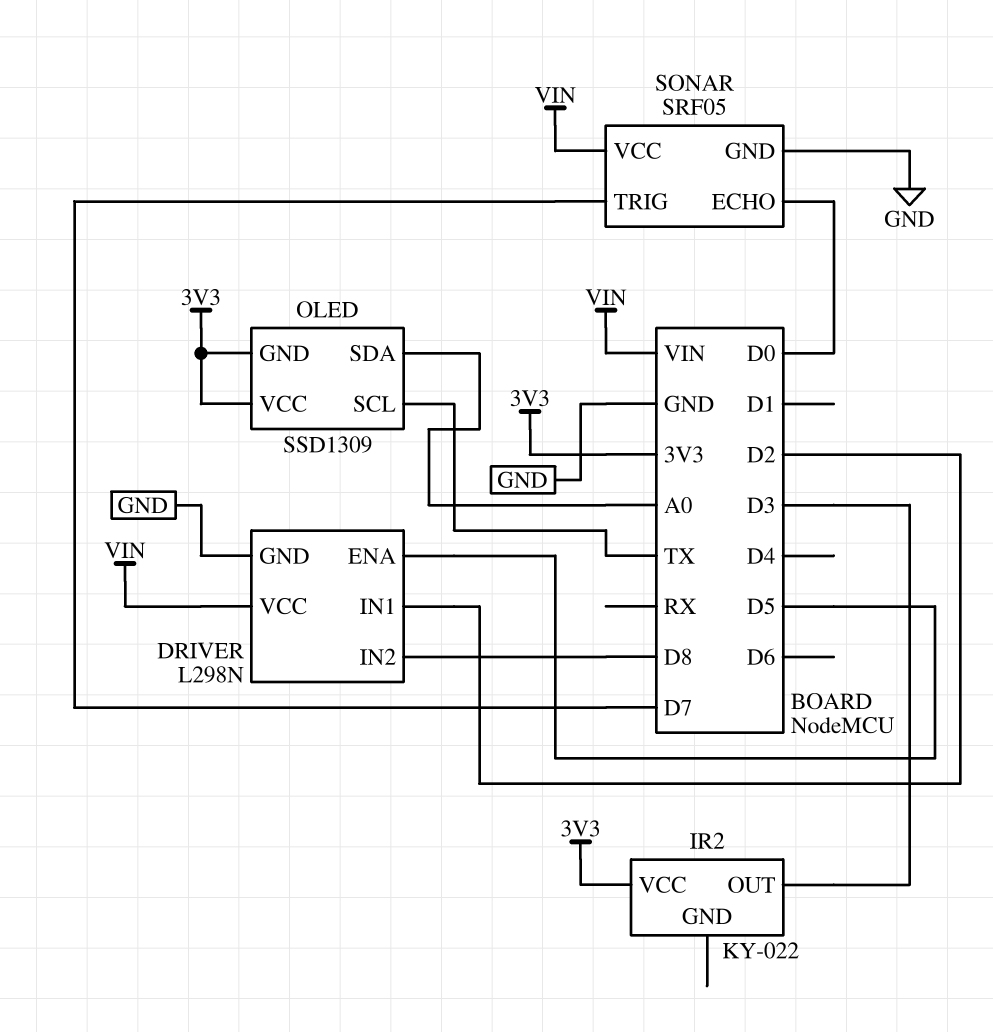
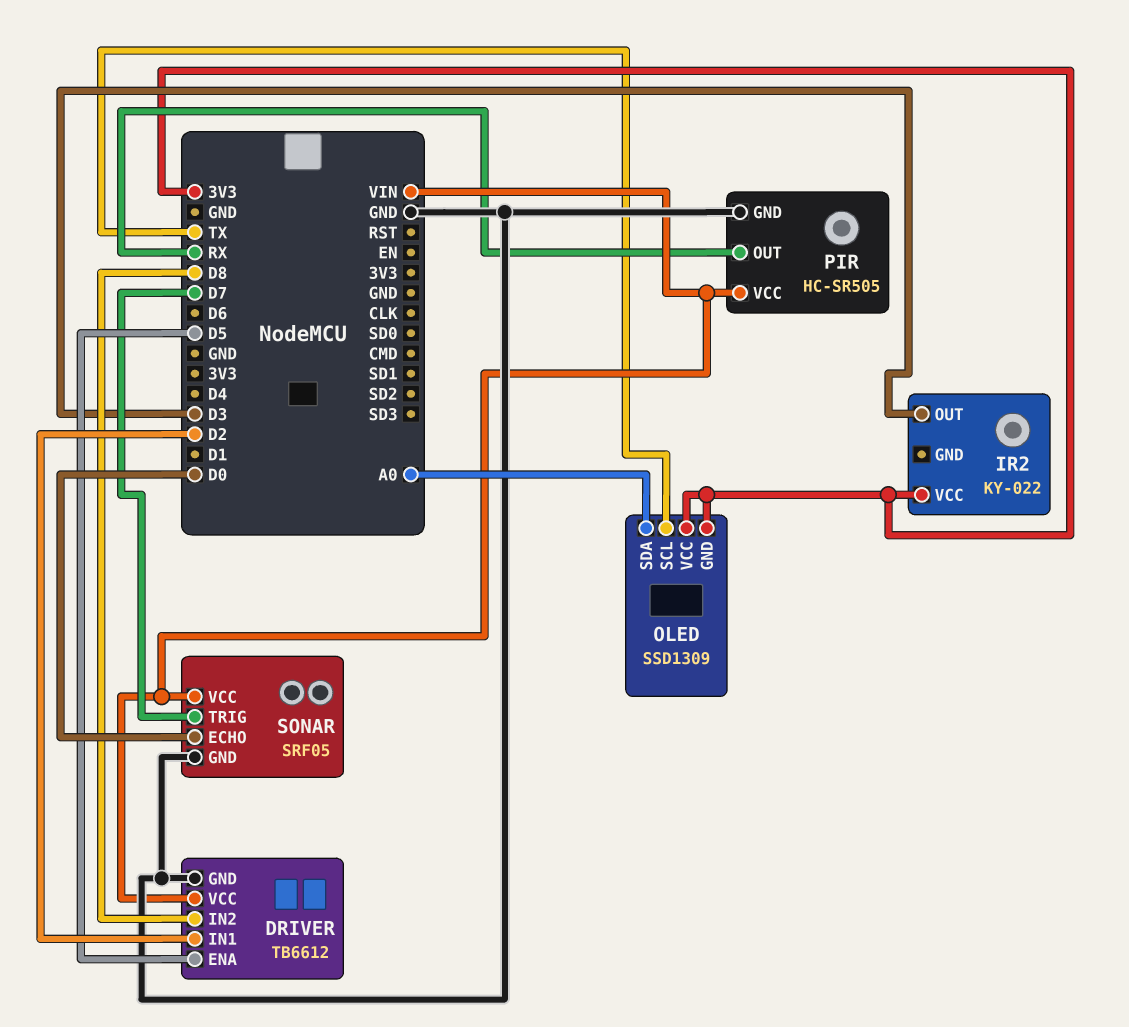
DRIVER: L298N -> TB6612
PIR: none -> HC-SR505
PIR pin GND: none -> GND
PIR pin OUT: none -> RX
PIR pin VCC: none -> VIN

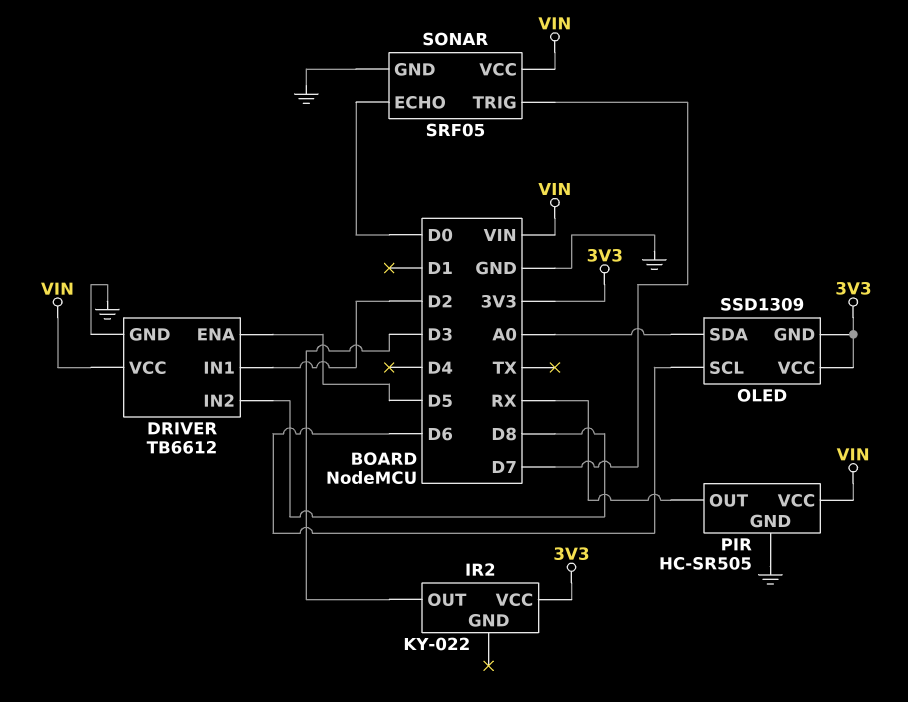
OLED pin SCL: TX -> D6

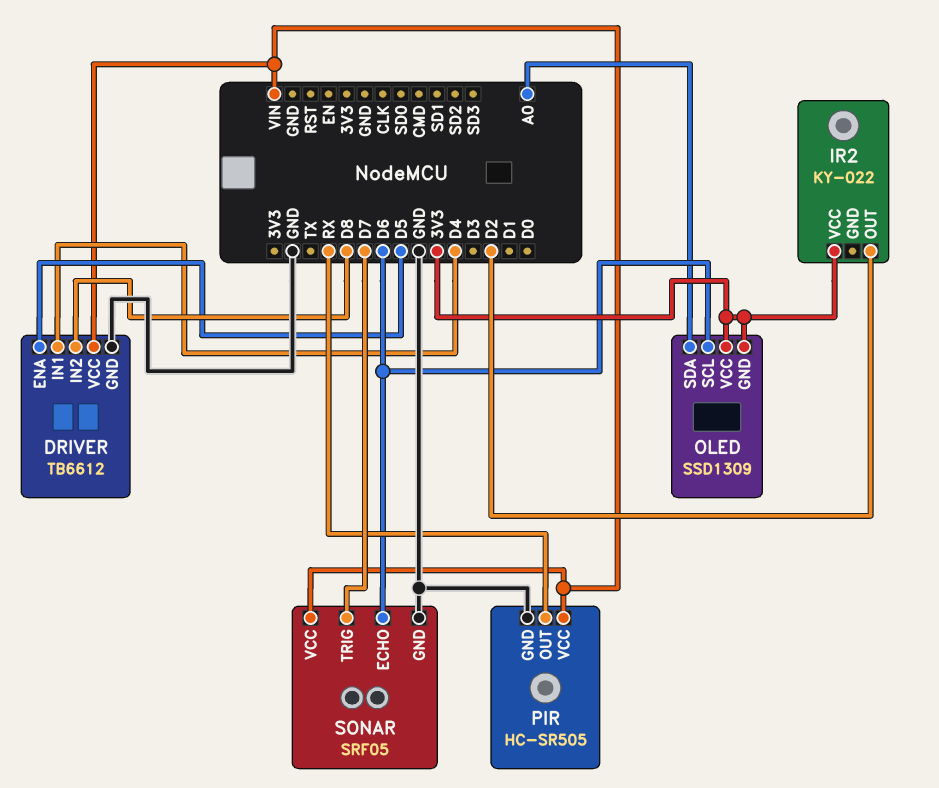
DRIVER pin IN1: D2 -> D4
IR2 pin OUT: D3 -> D2
SONAR pin ECHO: D0 -> D6

